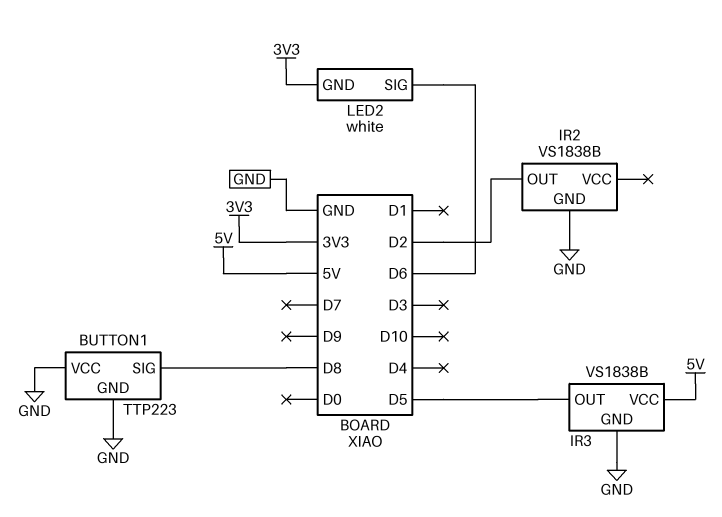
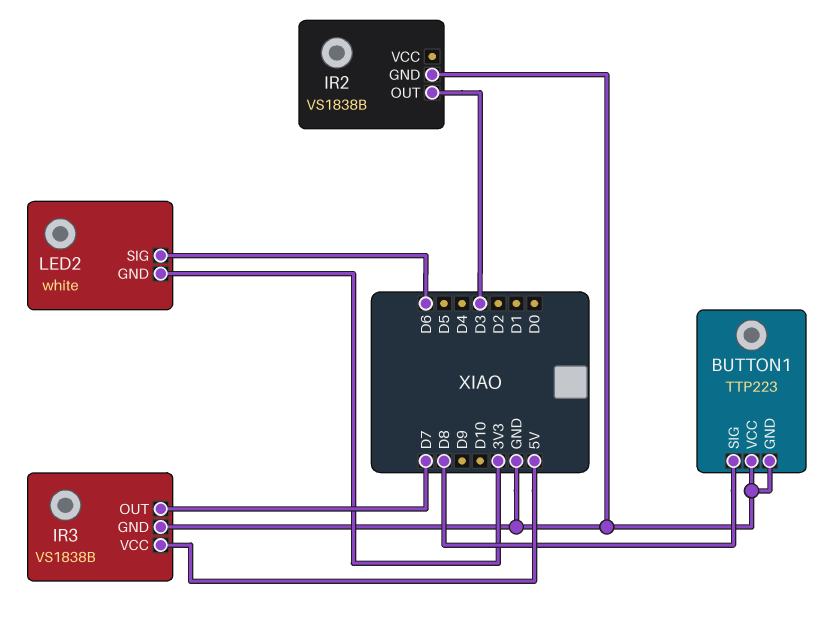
IR2 pin OUT: D2 -> D3
IR3 pin OUT: D5 -> D7

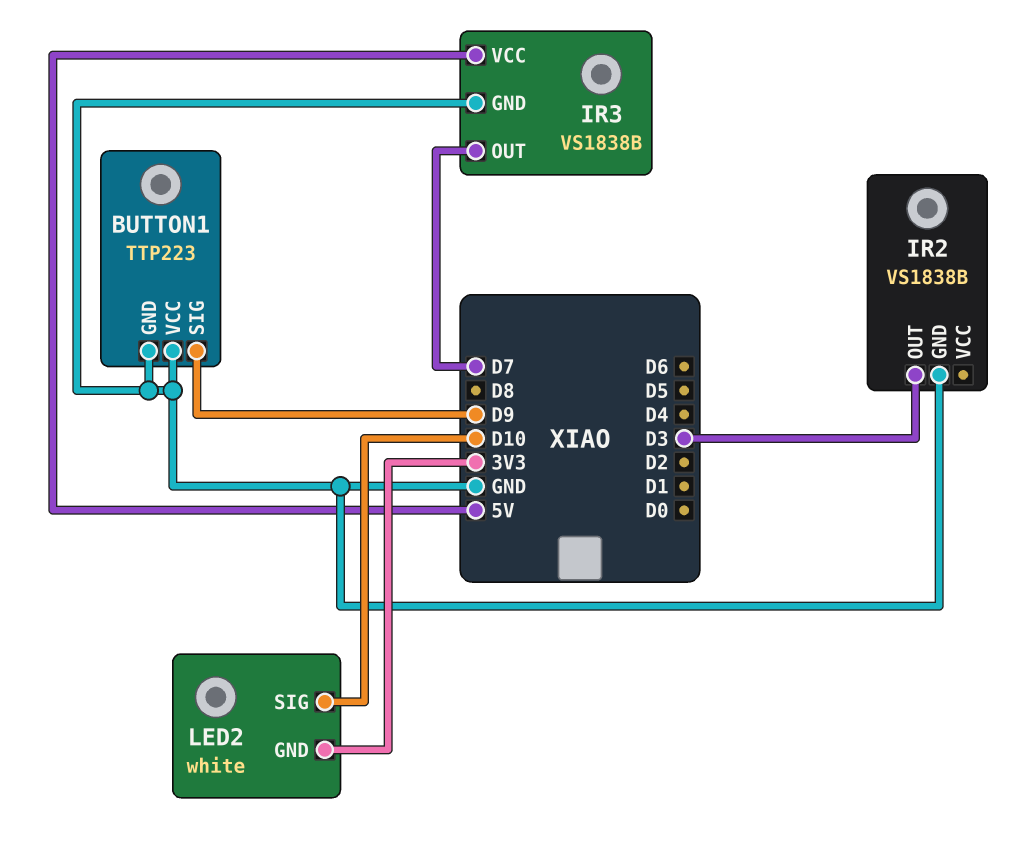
BUTTON1 pin SIG: D8 -> D9
LED2 pin SIG: D6 -> D10

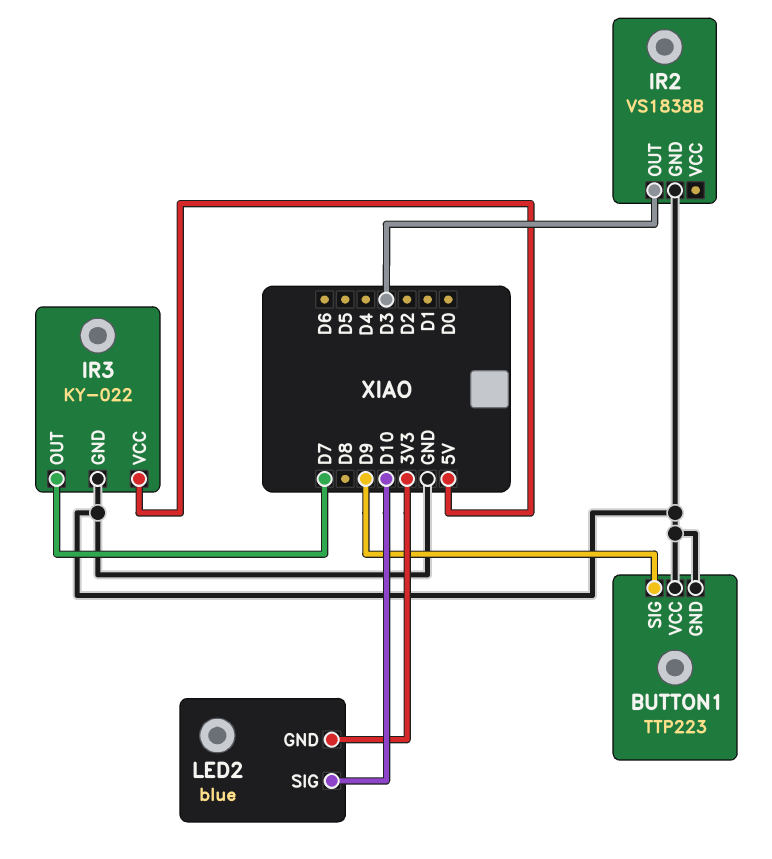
IR3: VS1838B -> KY-022
LED2: white -> blue

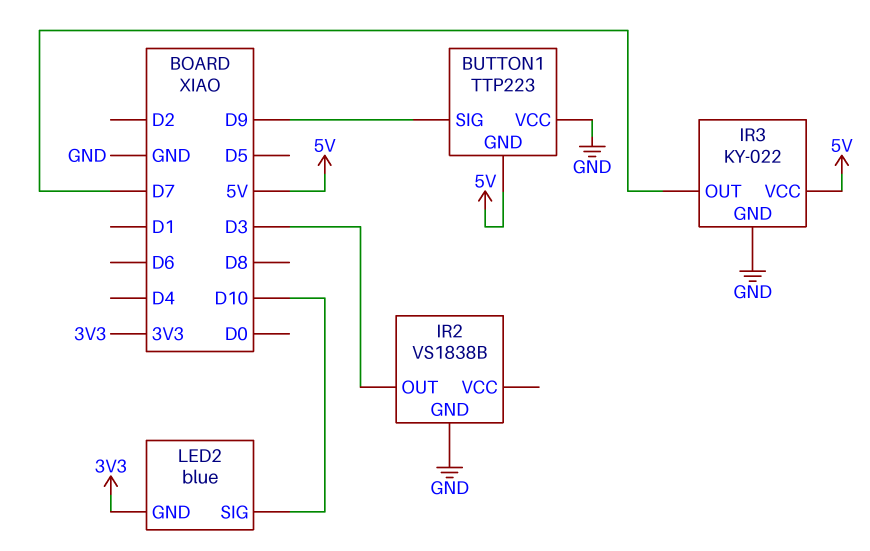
BUTTON1 pin GND: GND -> 5V

